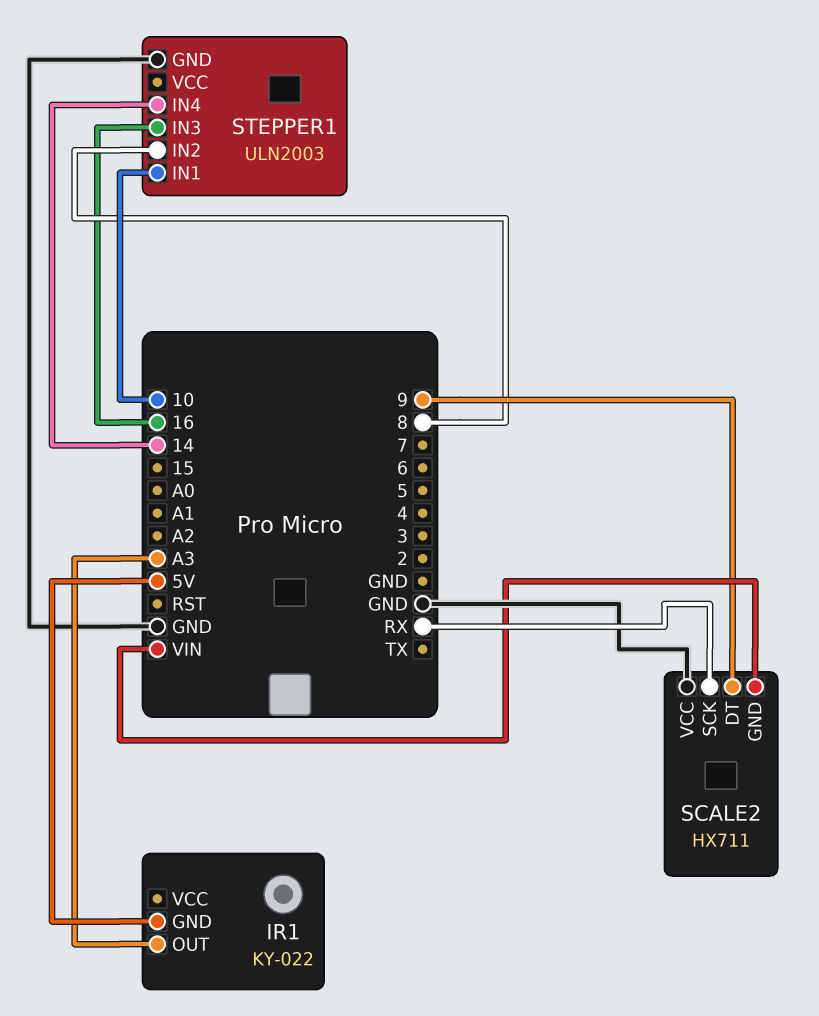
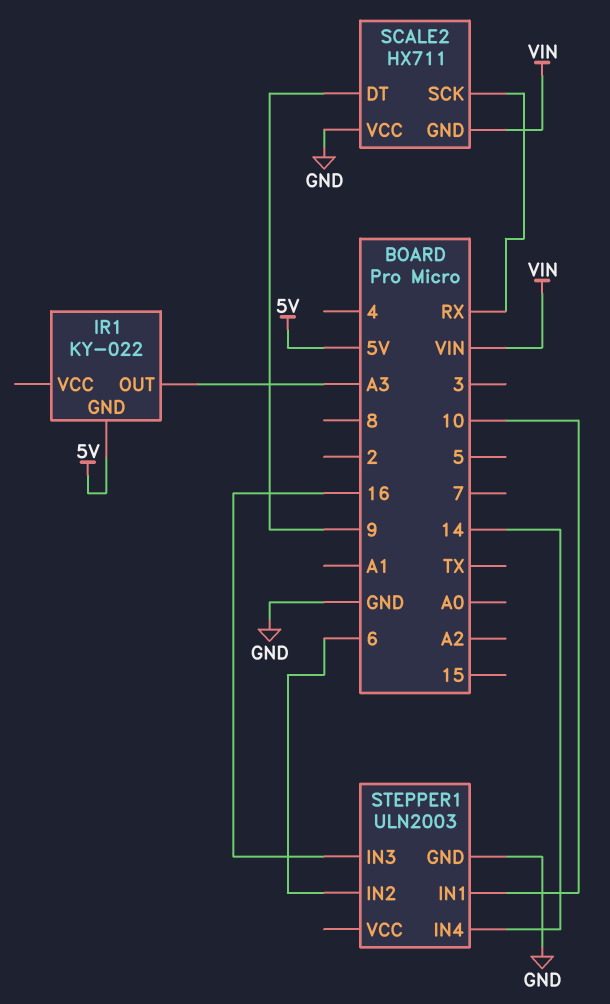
STEPPER1 pin IN2: 8 -> 6

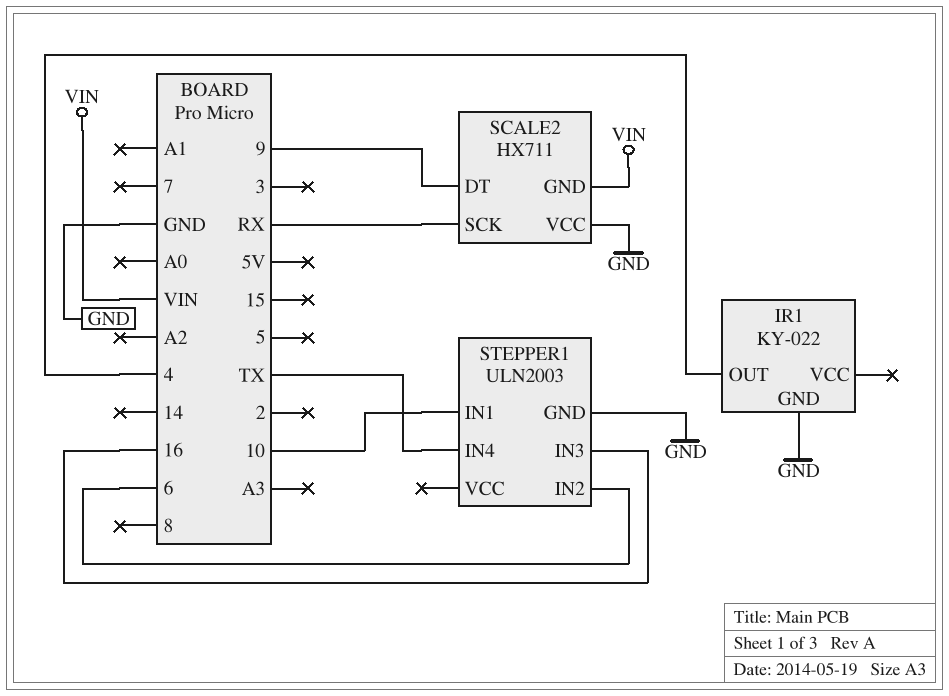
IR1 pin GND: 5V -> GND
IR1 pin OUT: A3 -> 4
STEPPER1 pin IN4: 14 -> TX

